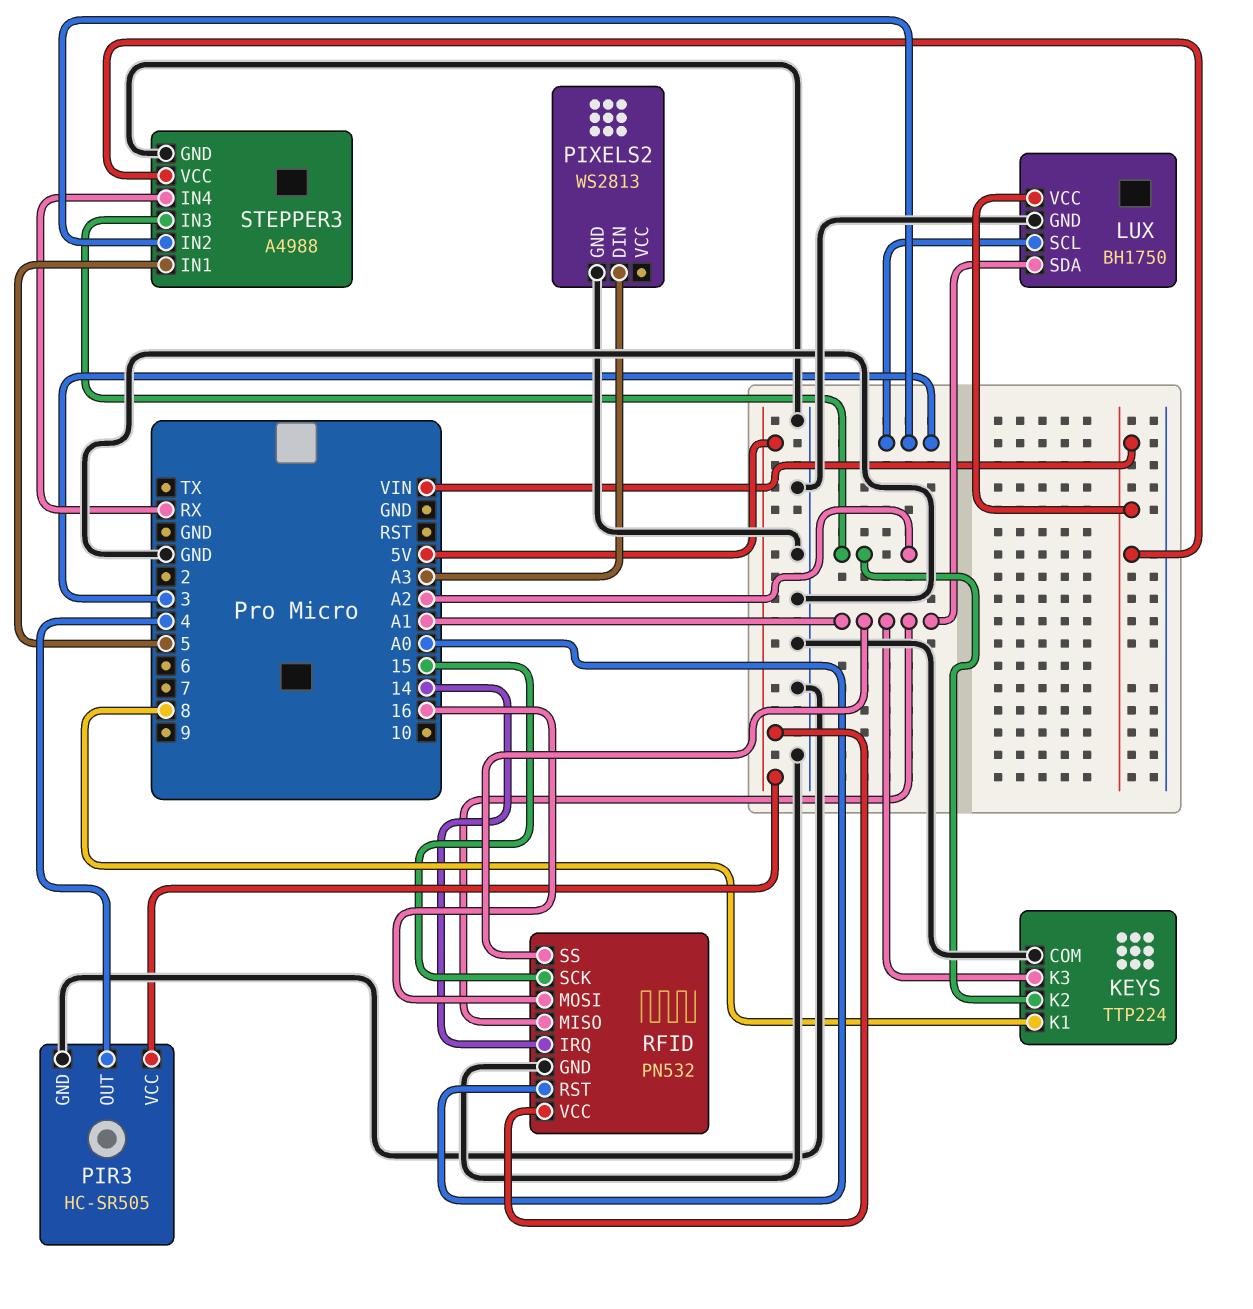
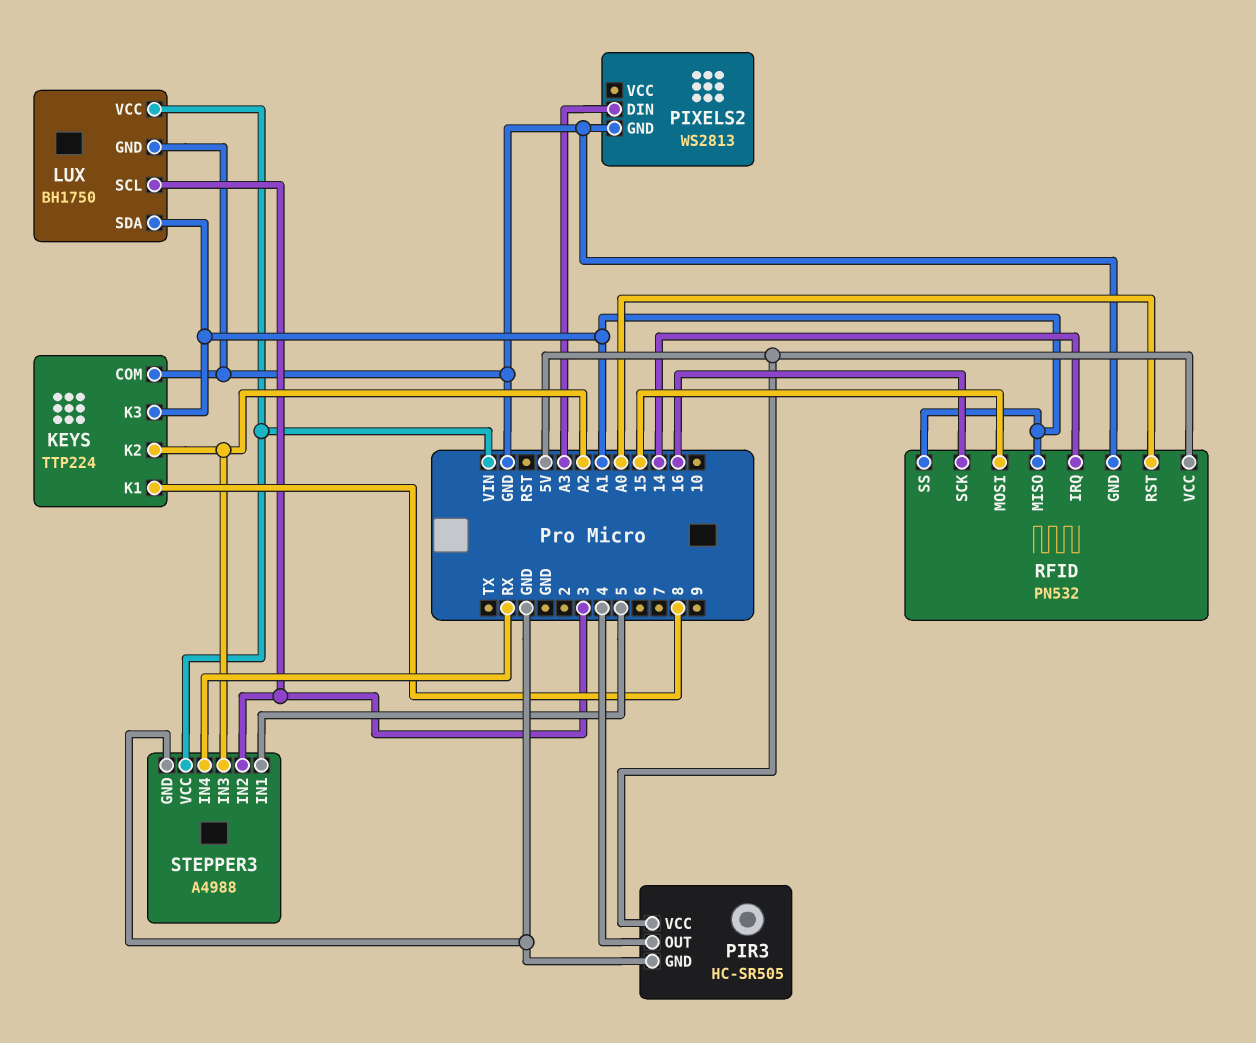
RFID pin MOSI: 16 -> 15
RFID pin SCK: 15 -> 16

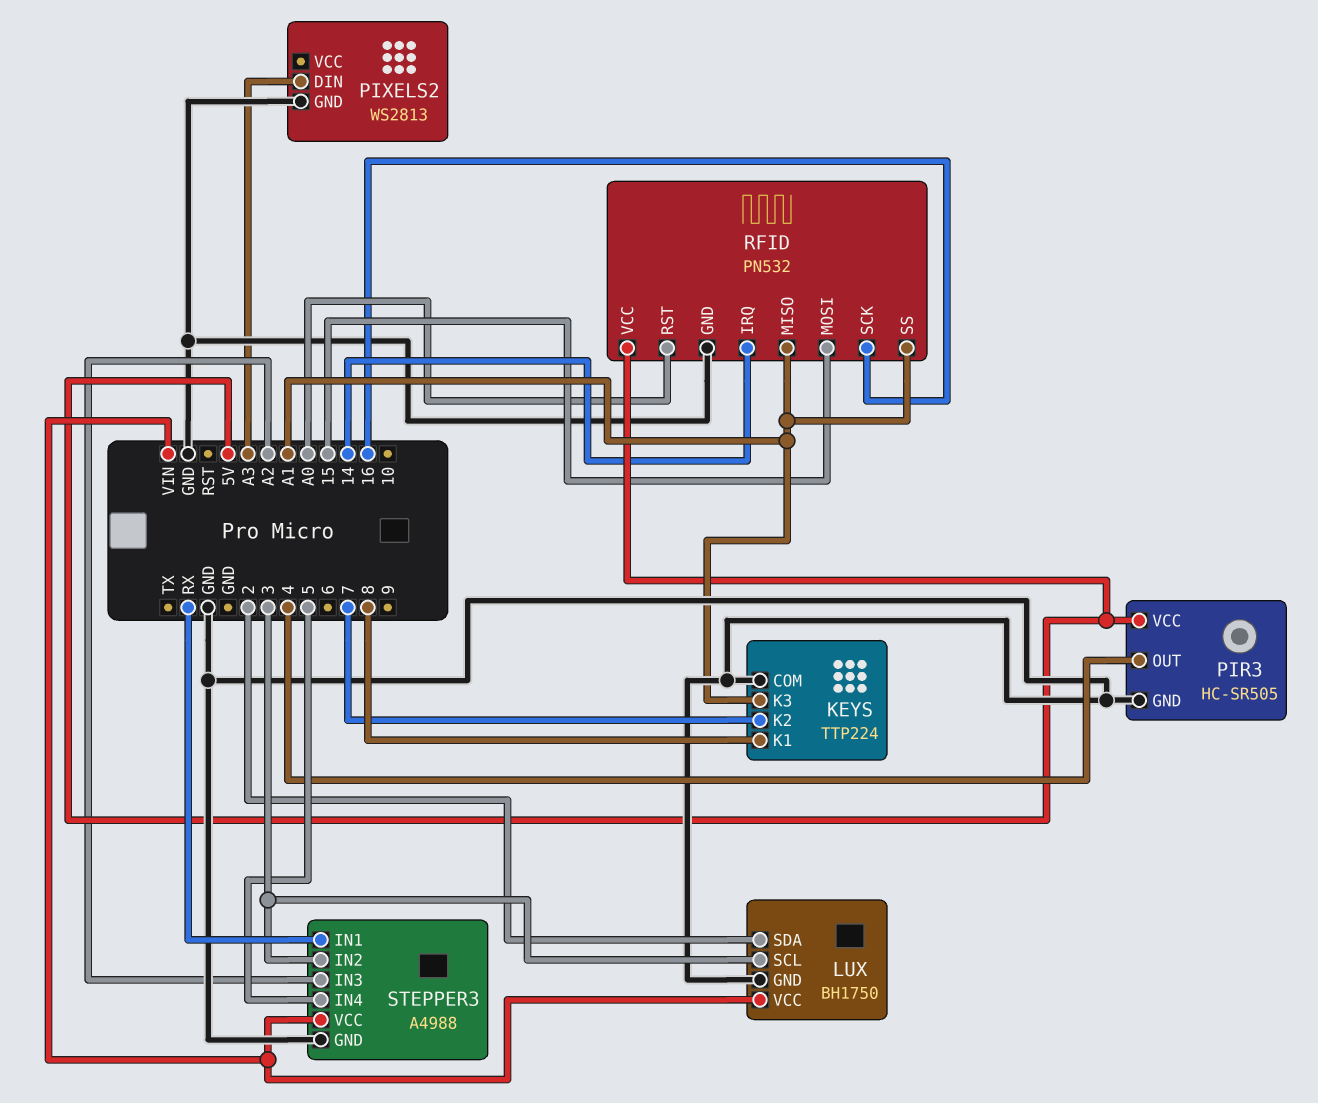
KEYS pin K2: A2 -> 7
LUX pin SDA: A1 -> 2
STEPPER3 pin IN1: 5 -> RX
STEPPER3 pin IN4: RX -> 5

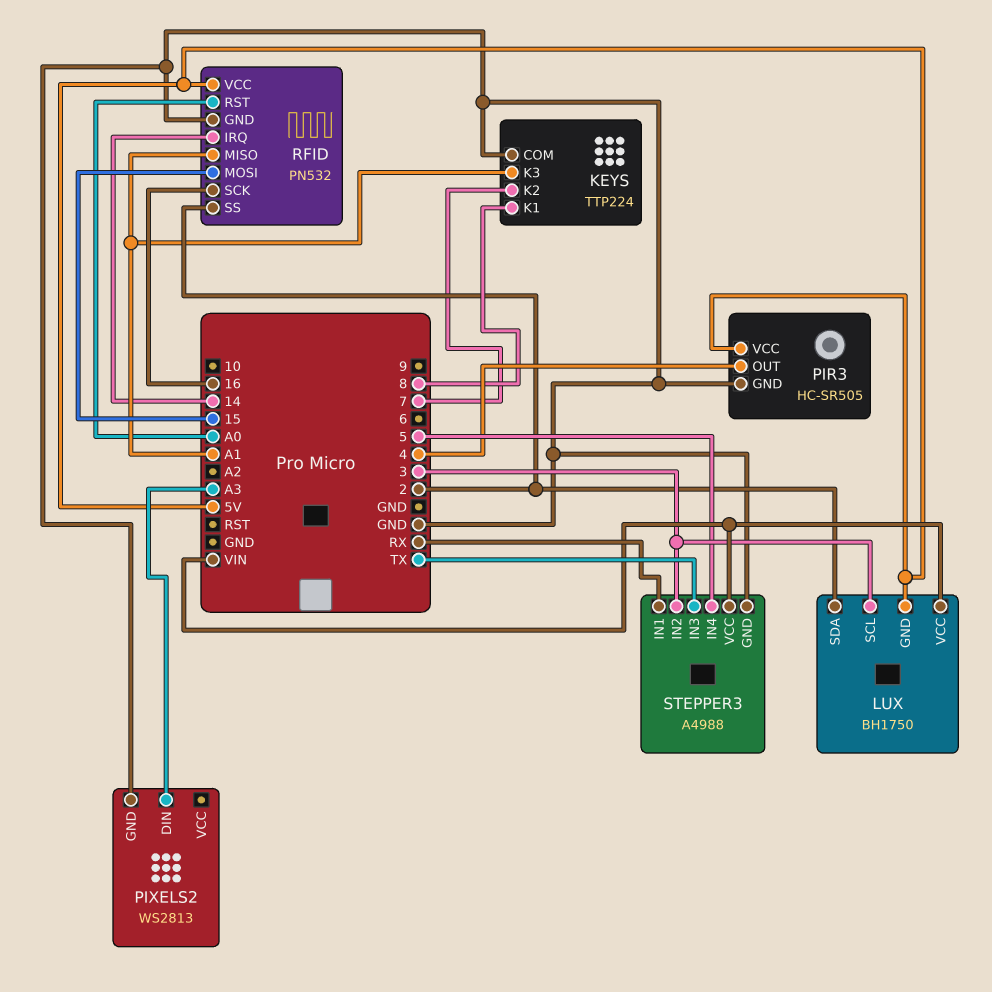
LUX pin GND: GND -> 5V
RFID pin SS: A1 -> 2
STEPPER3 pin IN3: A2 -> TX

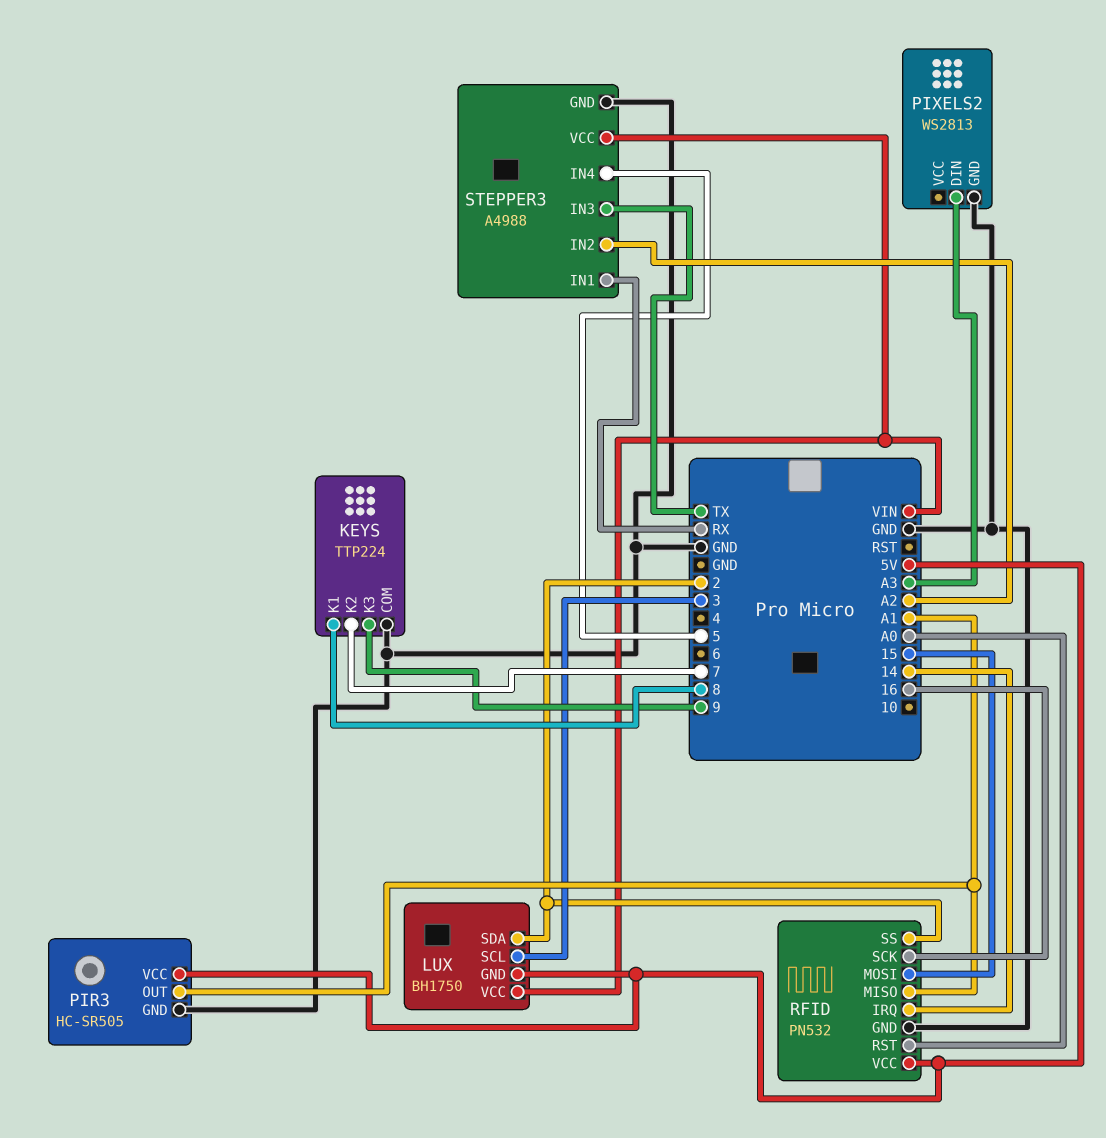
KEYS pin K3: A1 -> 9
PIR3 pin OUT: 4 -> A1
STEPPER3 pin IN2: 3 -> A2

